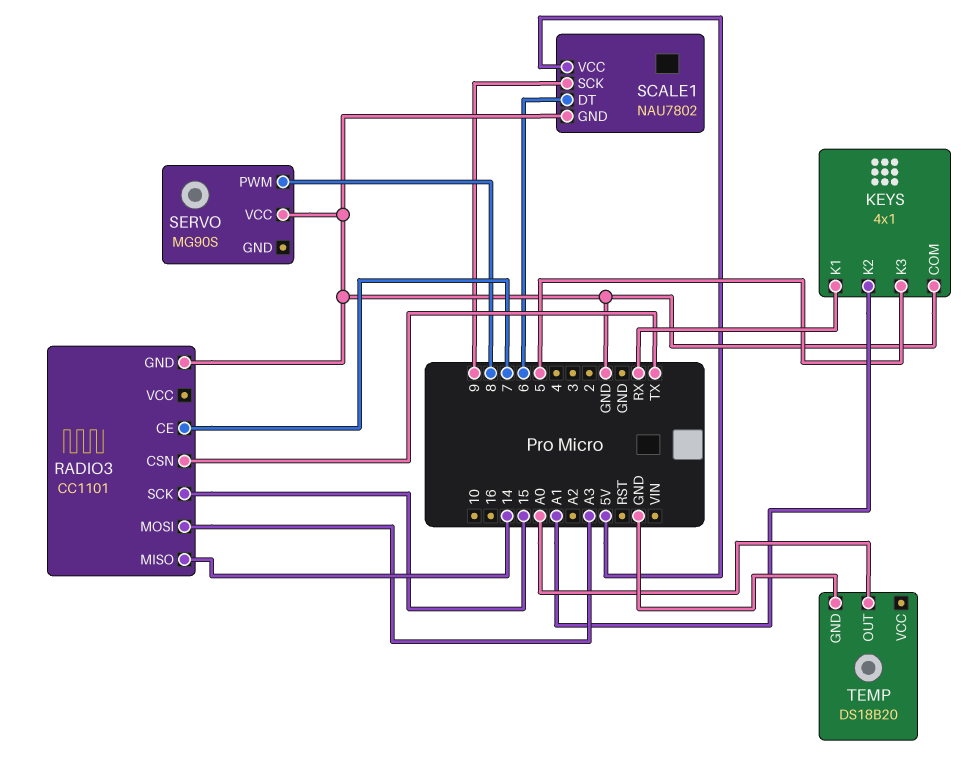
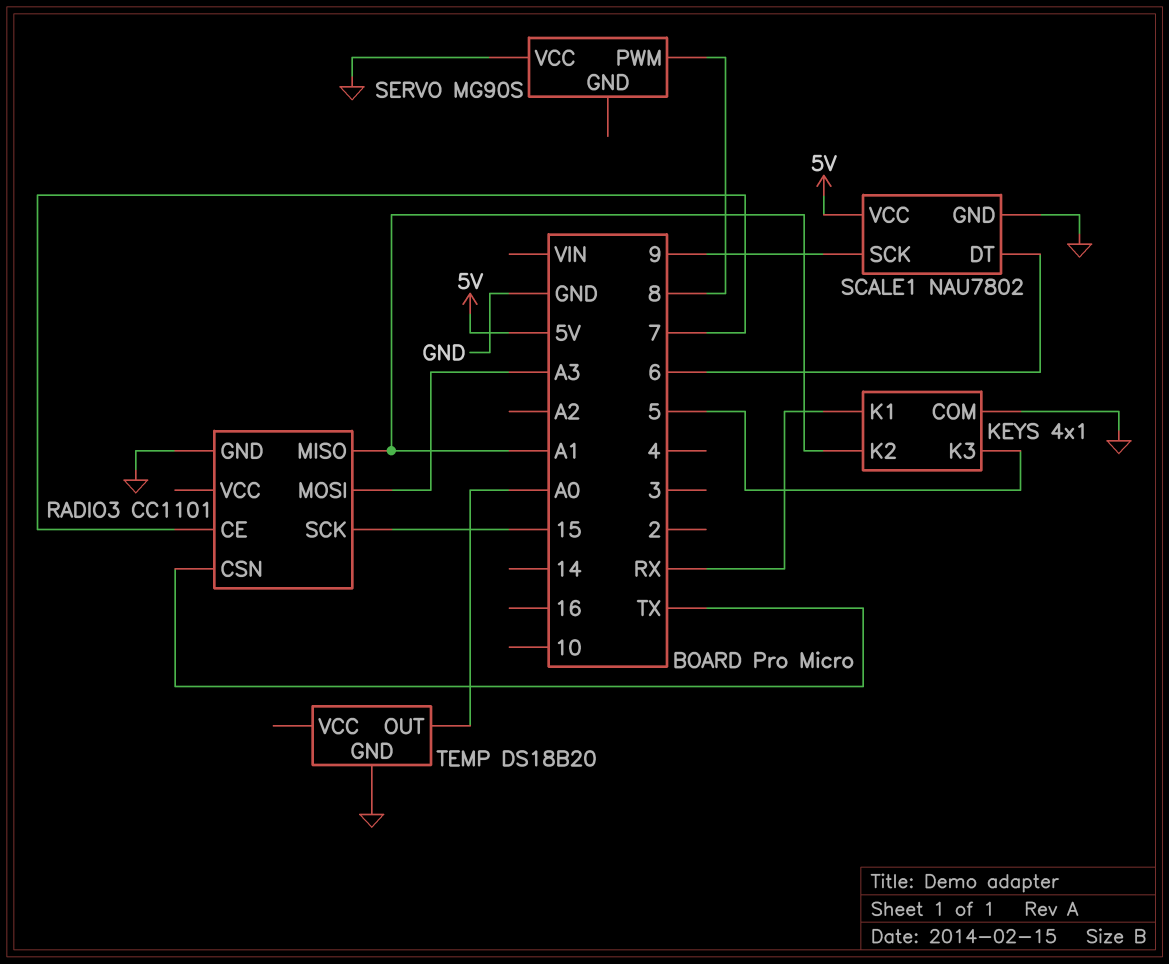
RADIO3 pin MISO: 14 -> A1

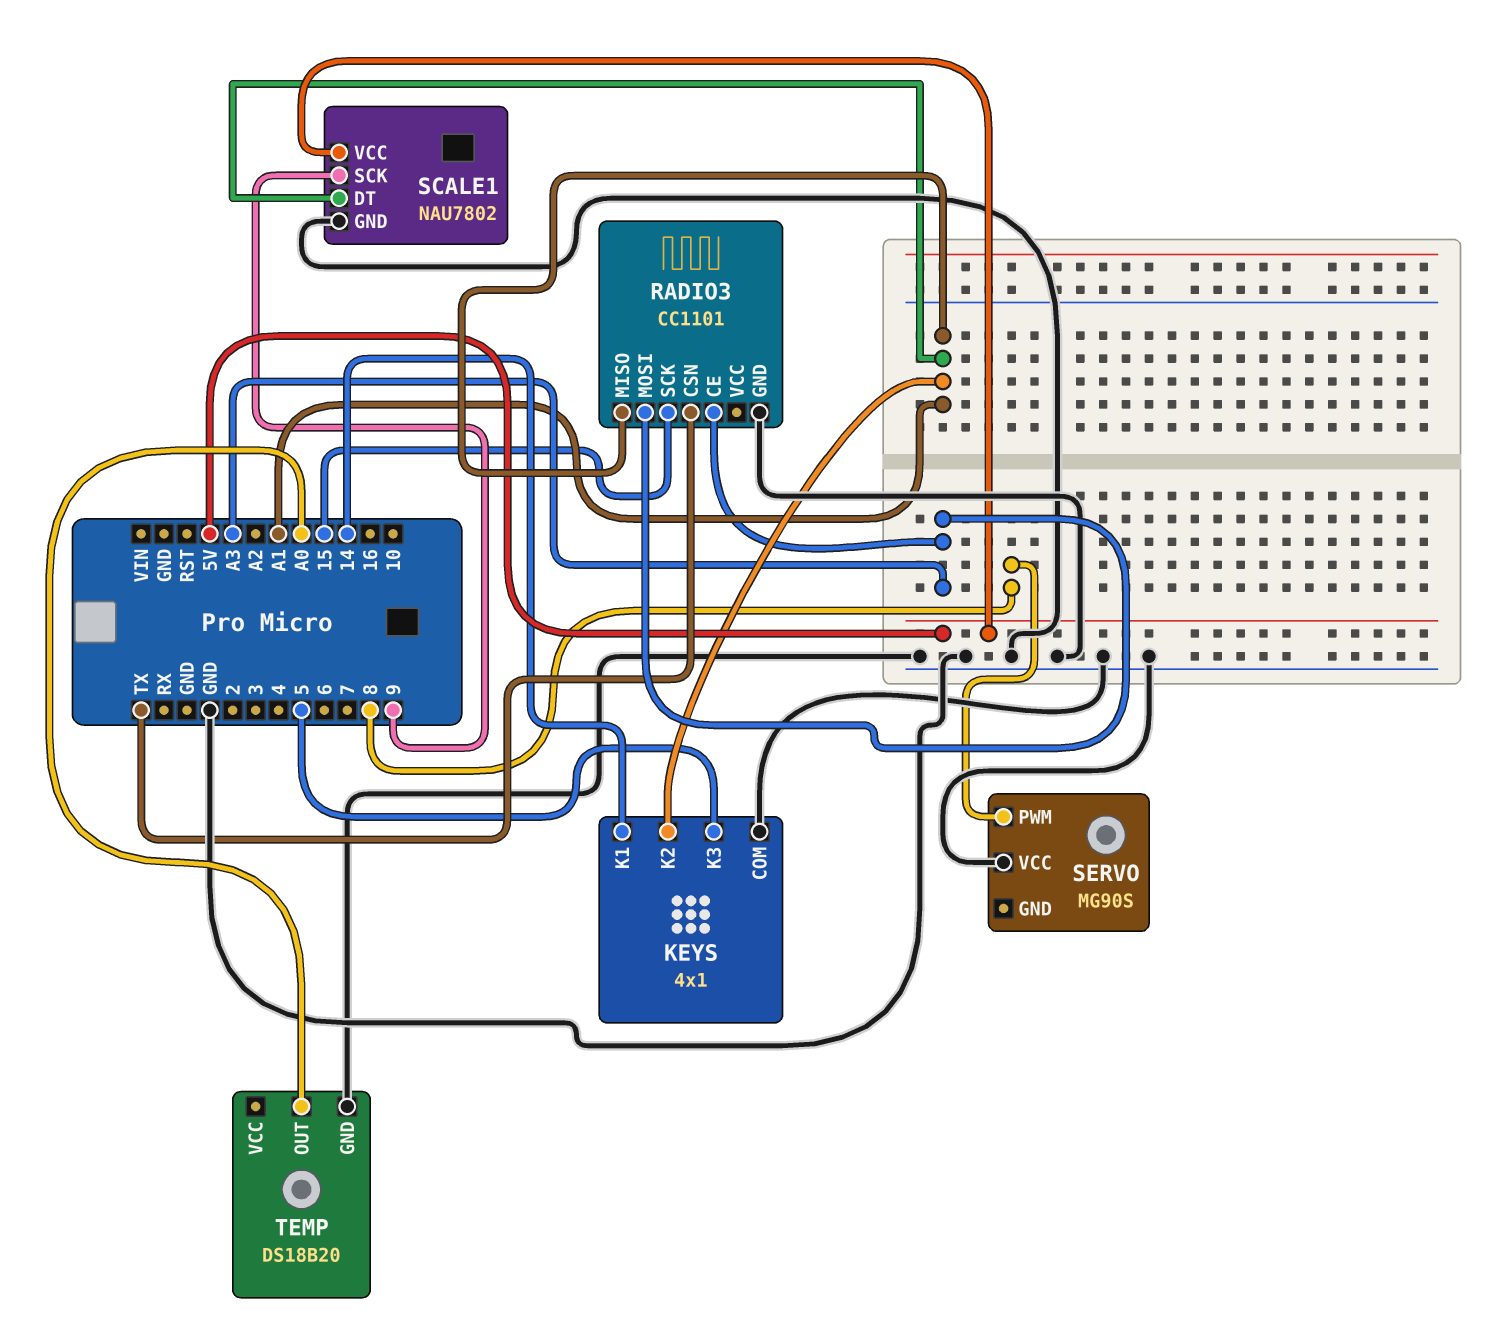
KEYS pin K1: RX -> 14
RADIO3 pin CE: 7 -> A3
SCALE1 pin DT: 6 -> A1

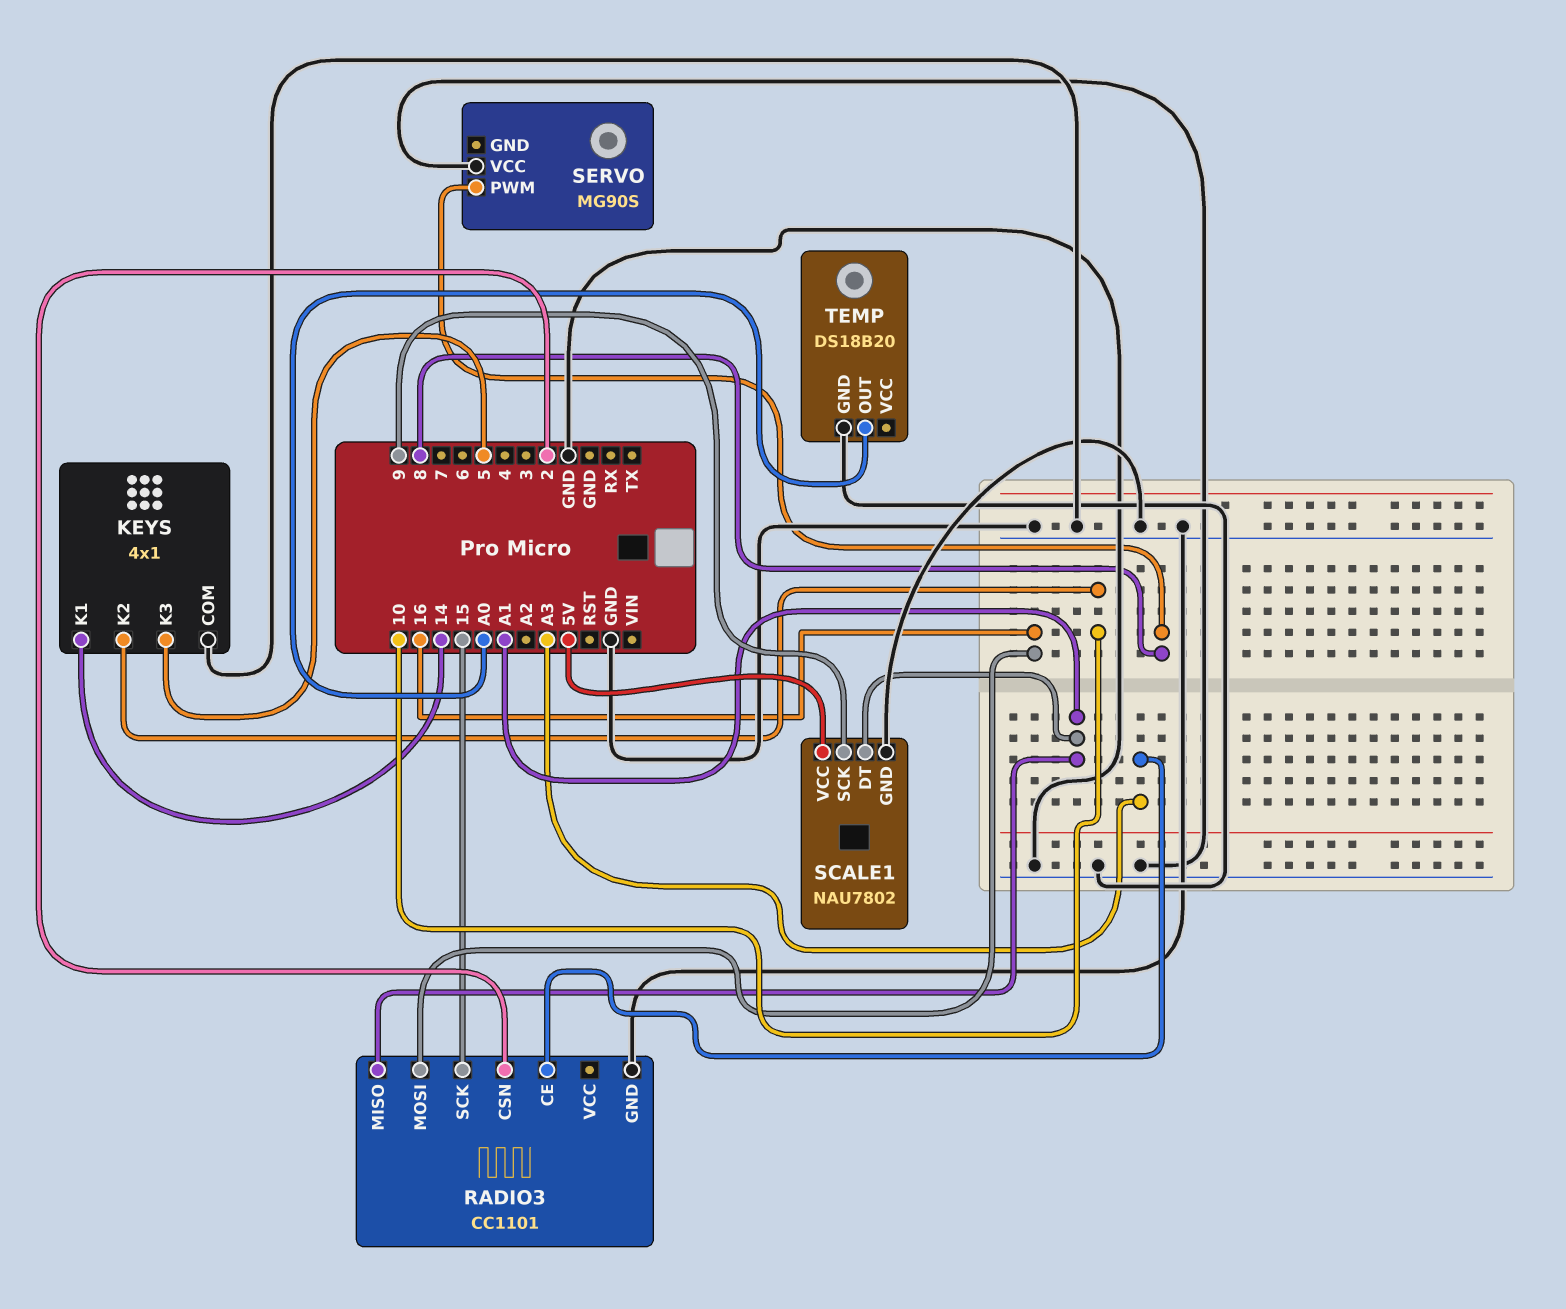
KEYS pin K2: A1 -> 10
RADIO3 pin CSN: TX -> 2
RADIO3 pin MOSI: A3 -> 16

